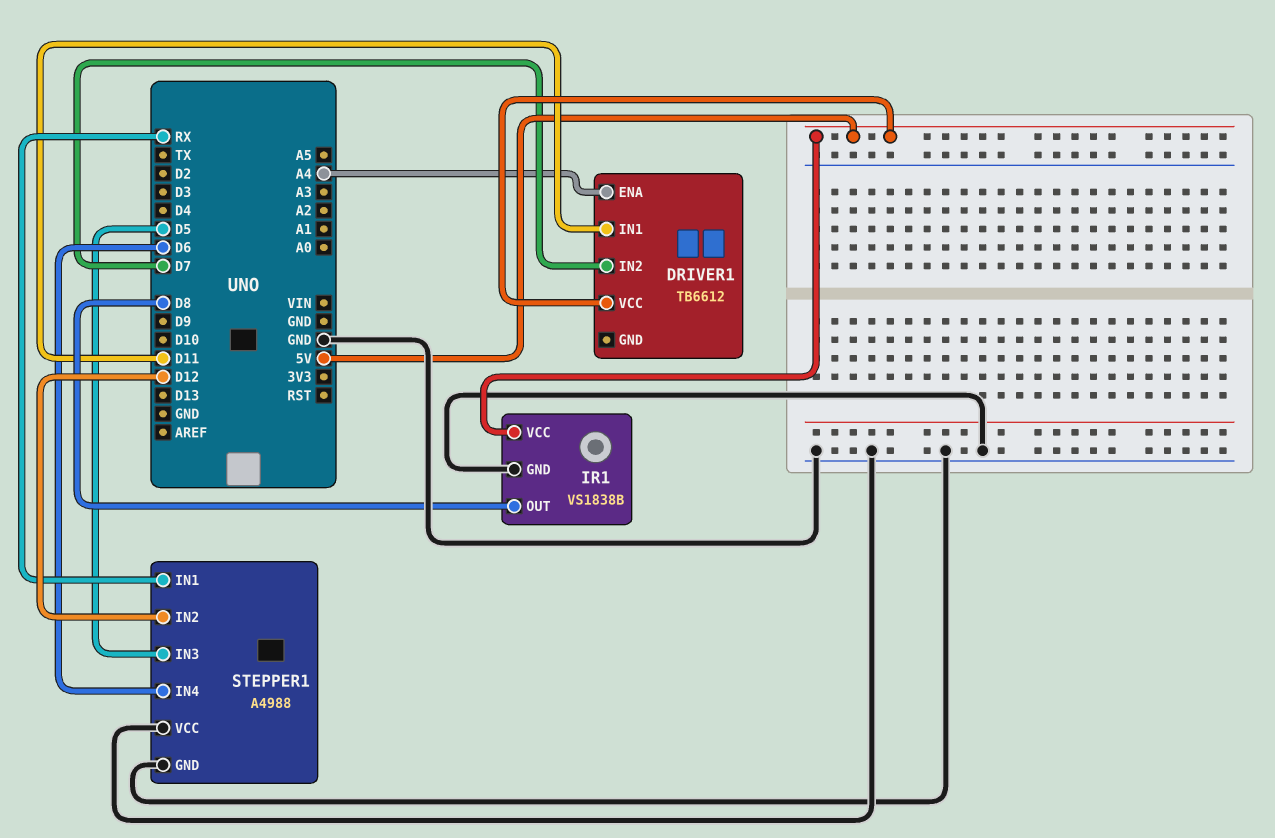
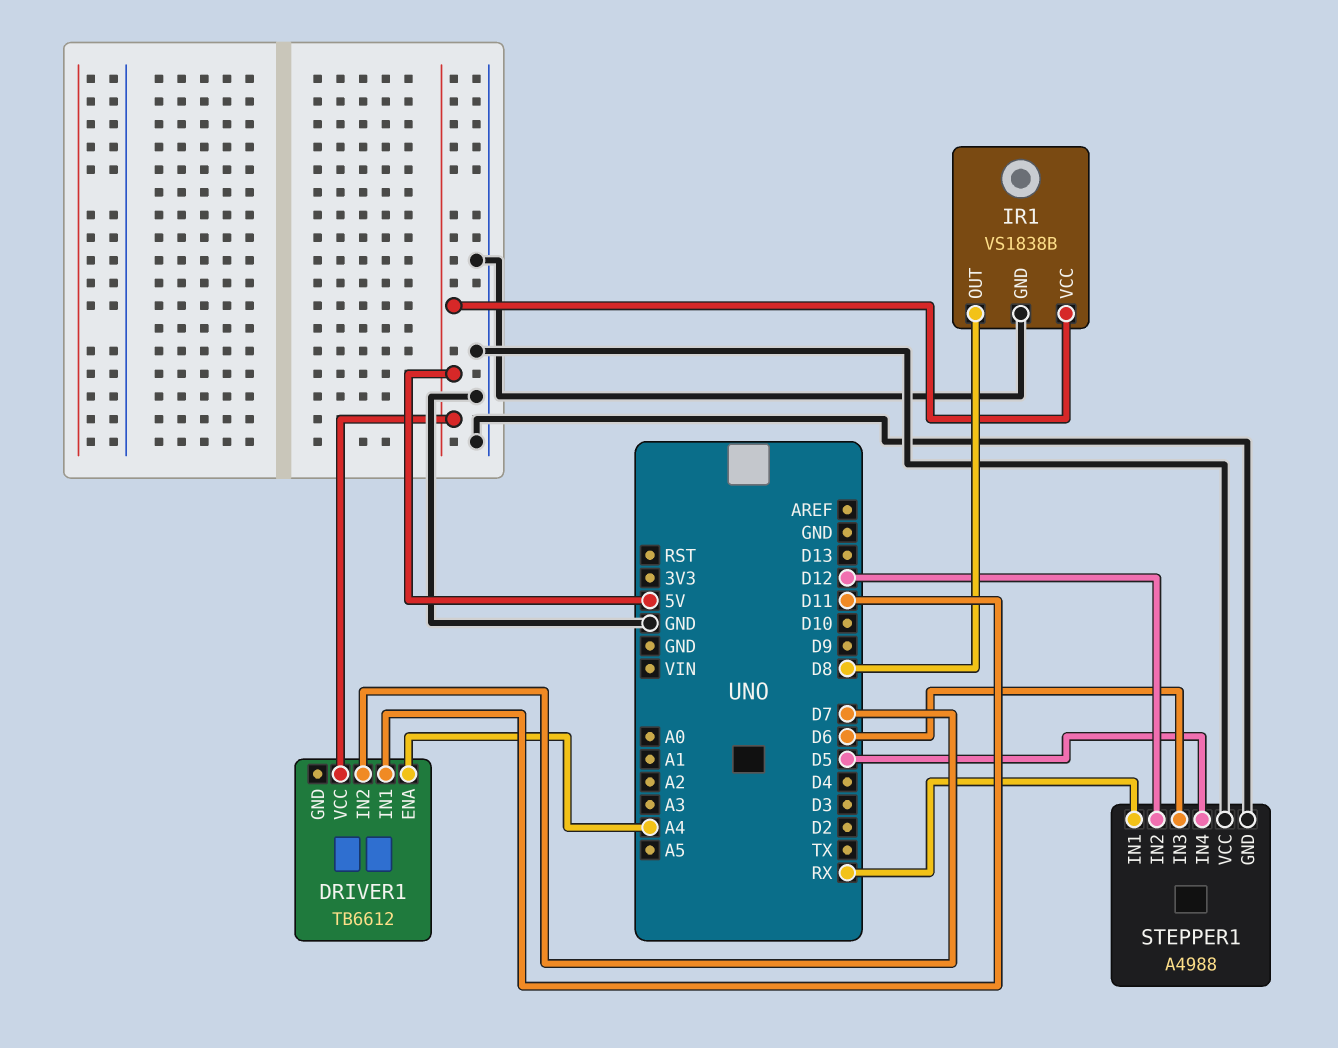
STEPPER1 pin IN3: D5 -> D6
STEPPER1 pin IN4: D6 -> D5

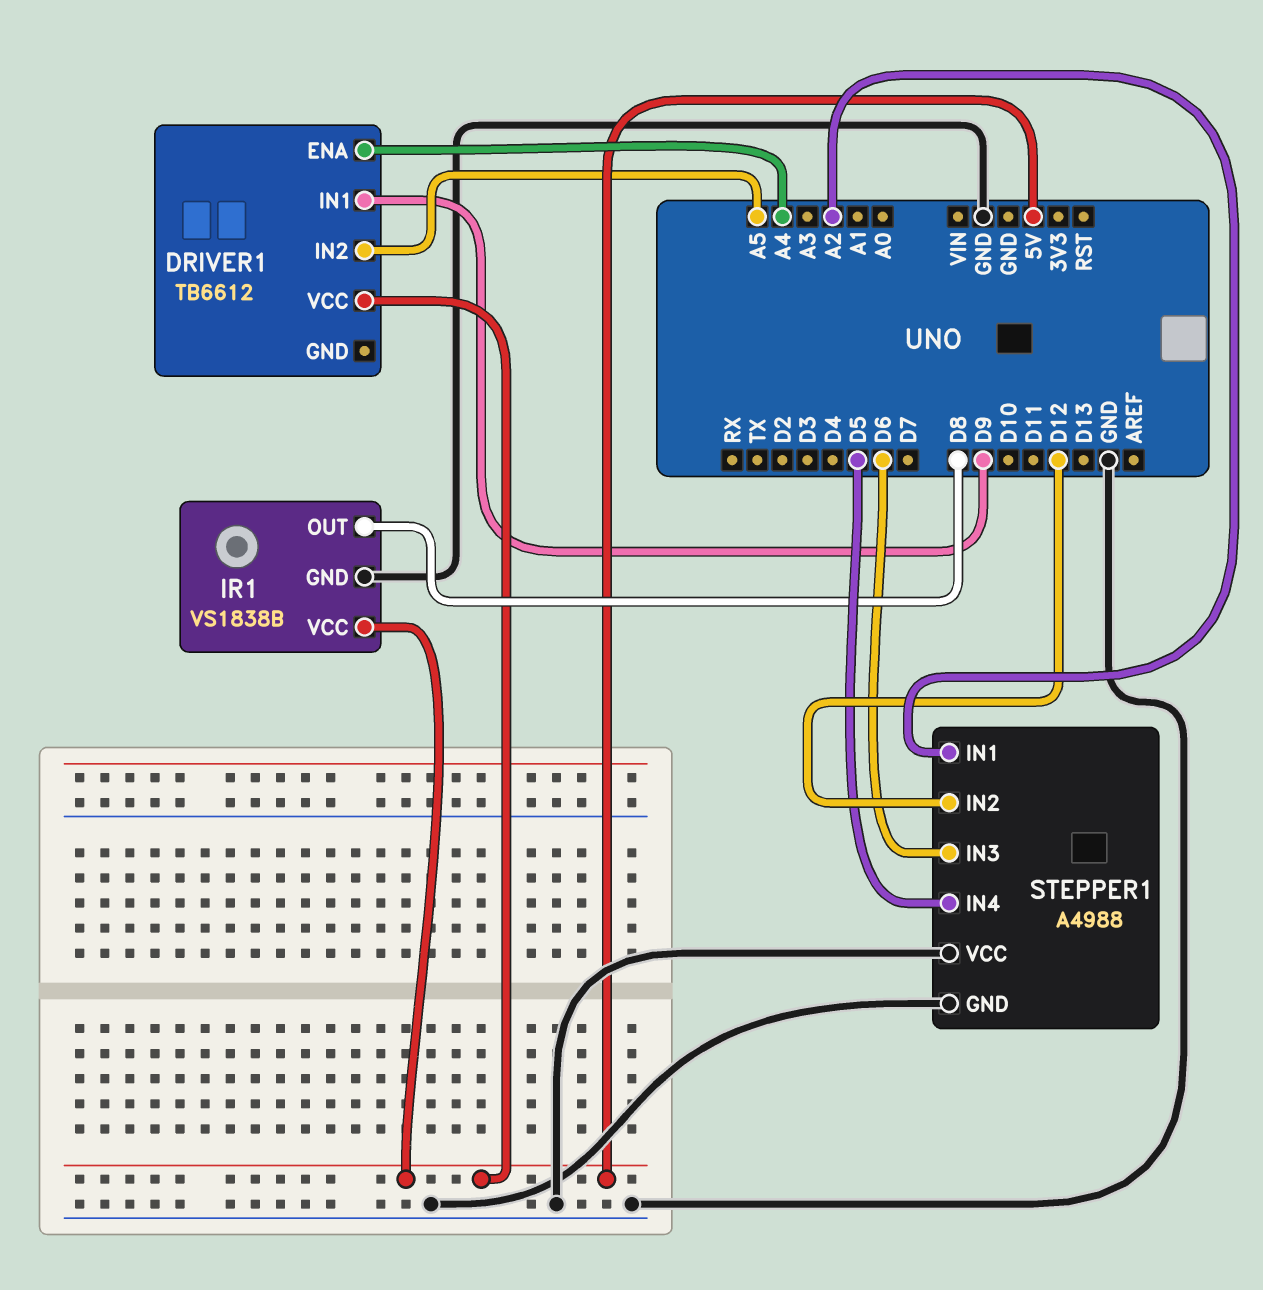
DRIVER1 pin IN1: D11 -> D9
DRIVER1 pin IN2: D7 -> A5
STEPPER1 pin IN1: RX -> A2

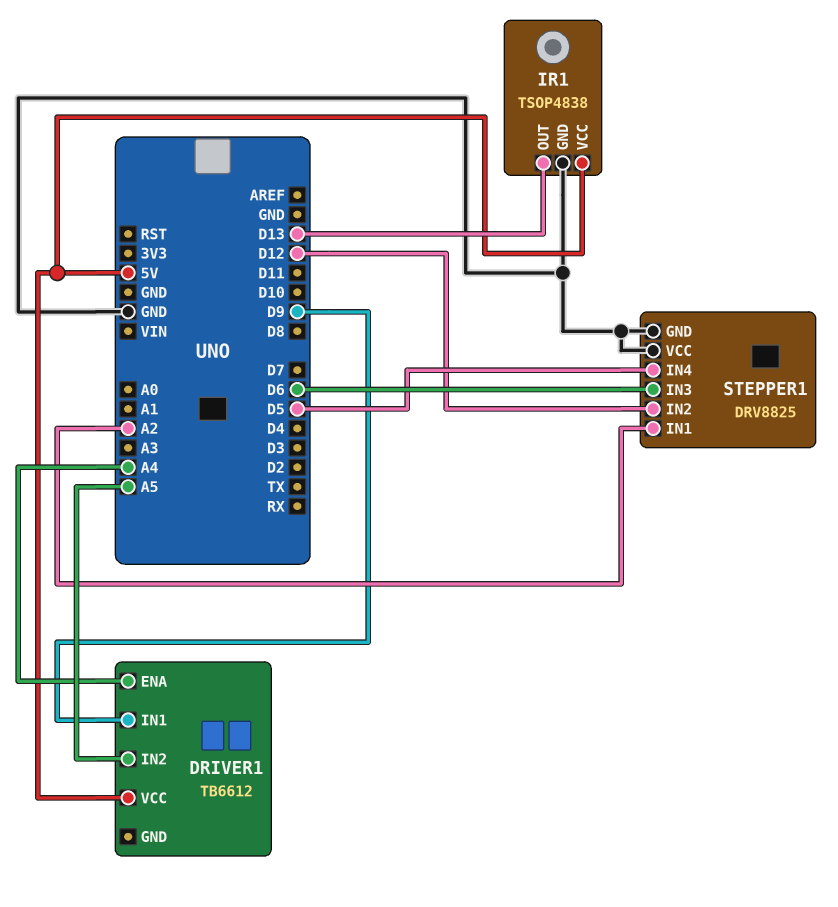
IR1: VS1838B -> TSOP4838
IR1 pin OUT: D8 -> D13
STEPPER1: A4988 -> DRV8825

